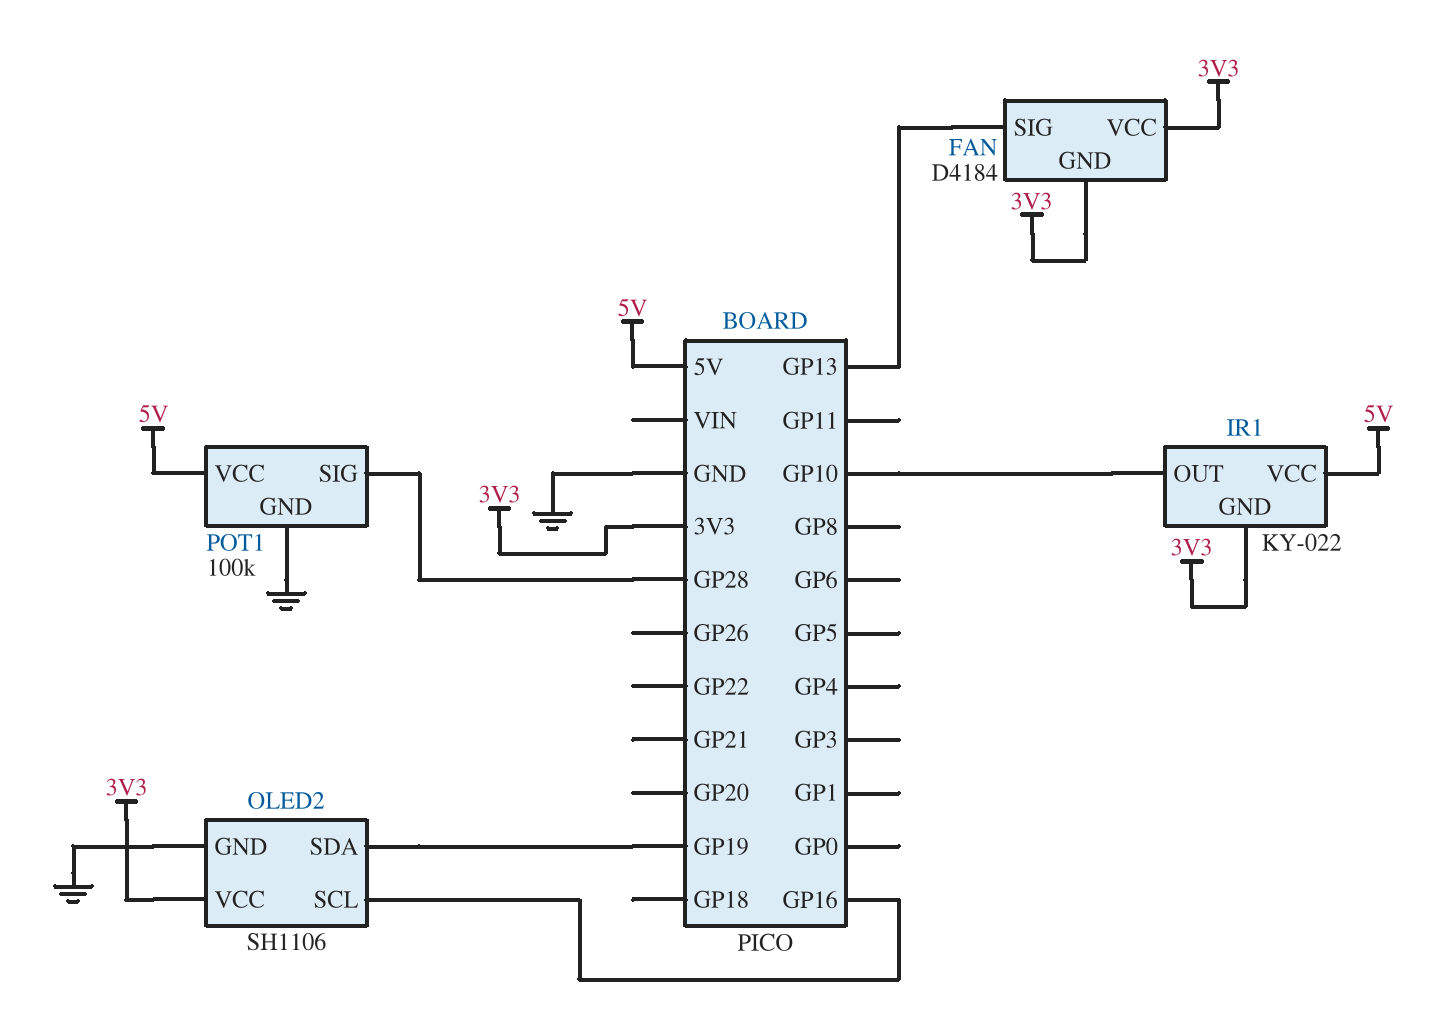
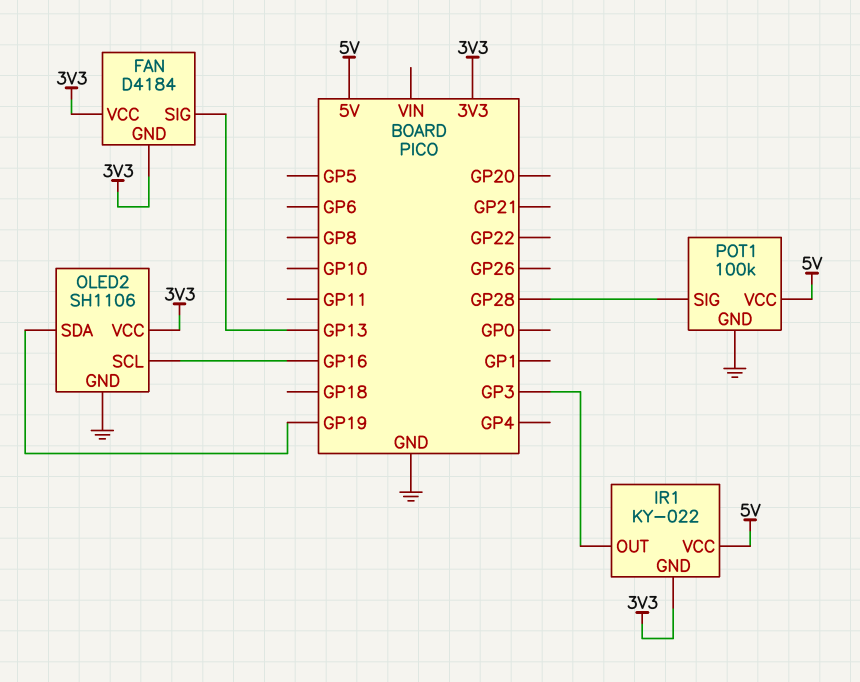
IR1 pin OUT: GP10 -> GP3

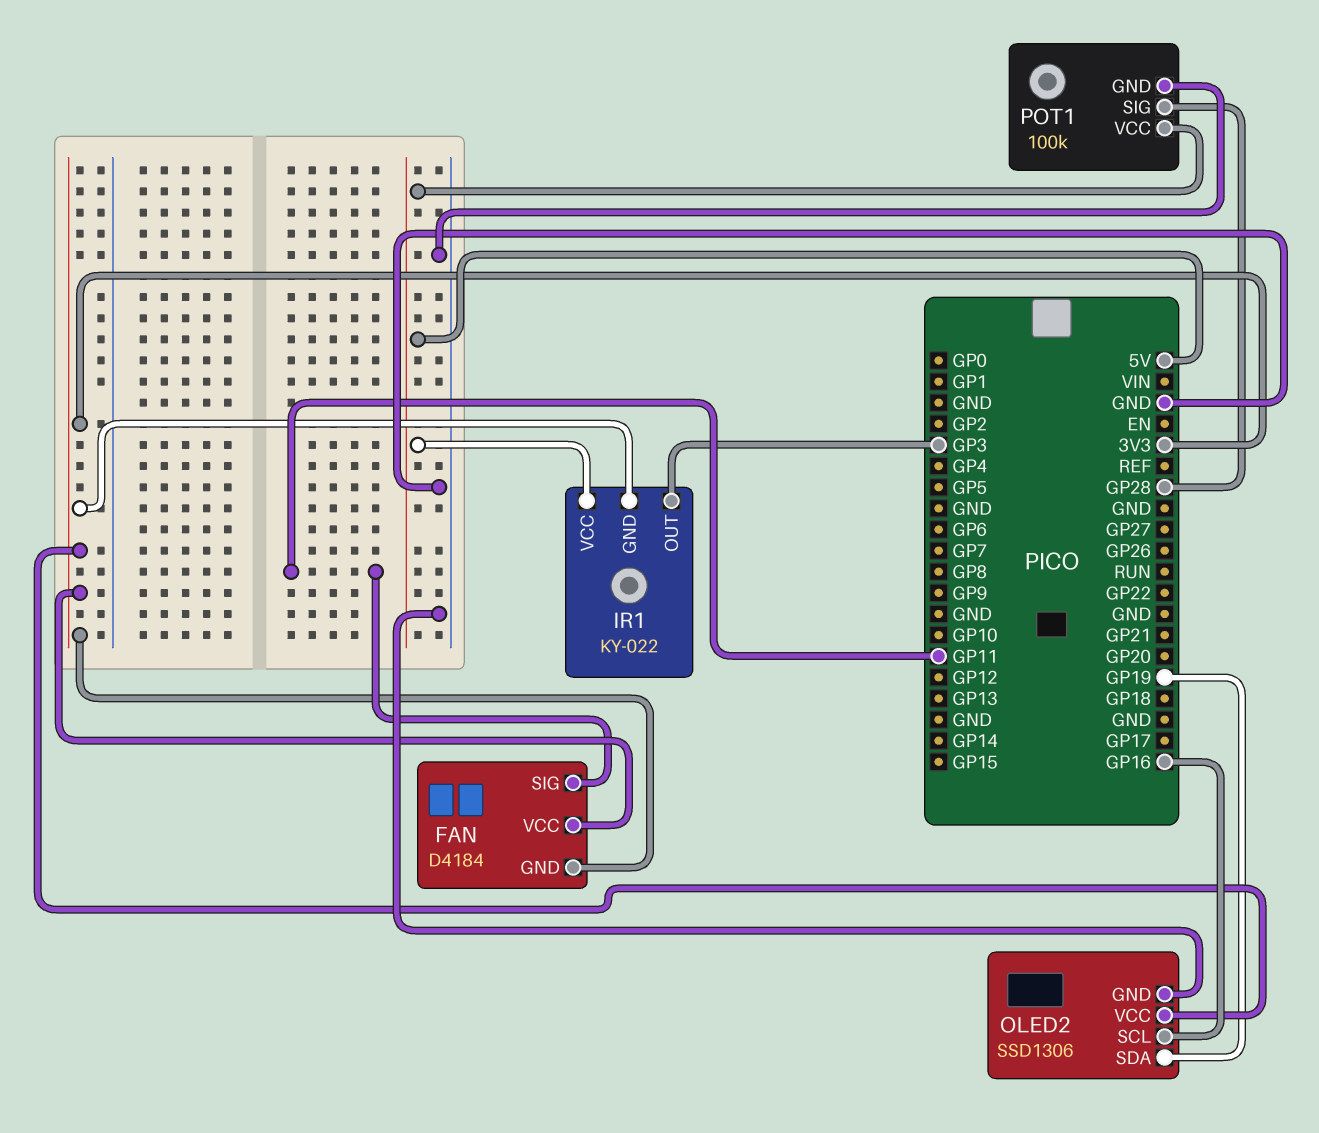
FAN pin SIG: GP13 -> GP11
OLED2: SH1106 -> SSD1306

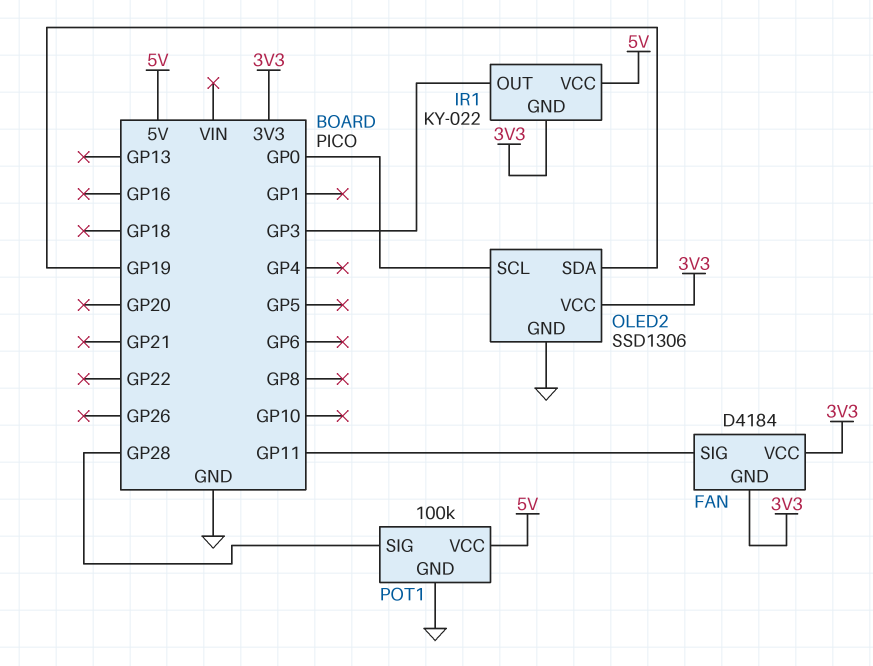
OLED2 pin SCL: GP16 -> GP0

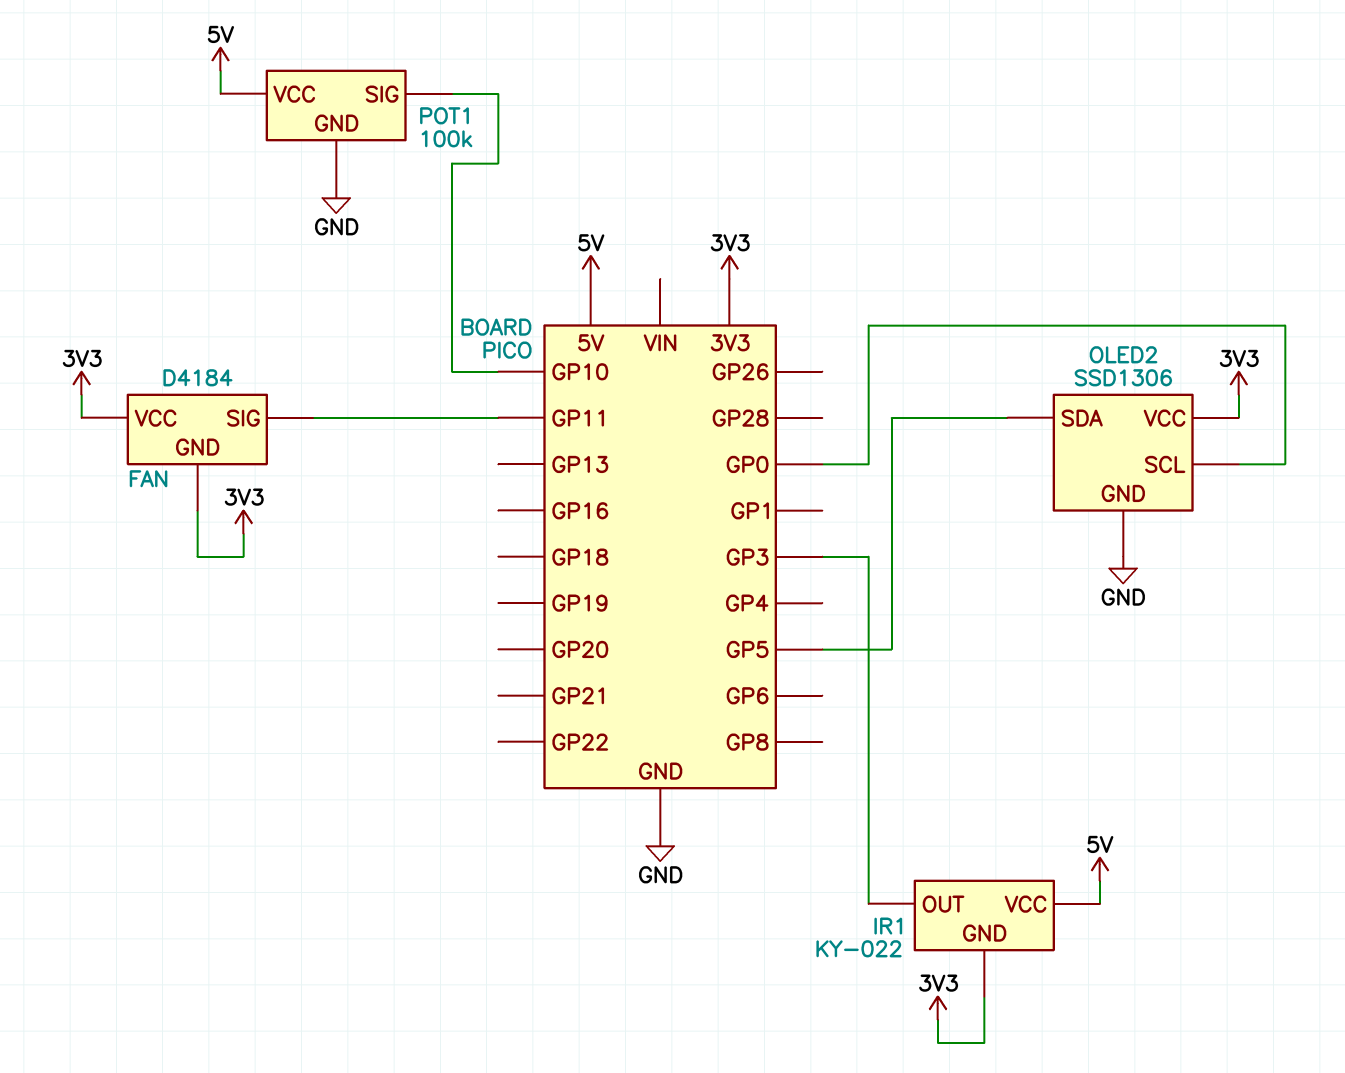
OLED2 pin SDA: GP19 -> GP5
POT1 pin SIG: GP28 -> GP10

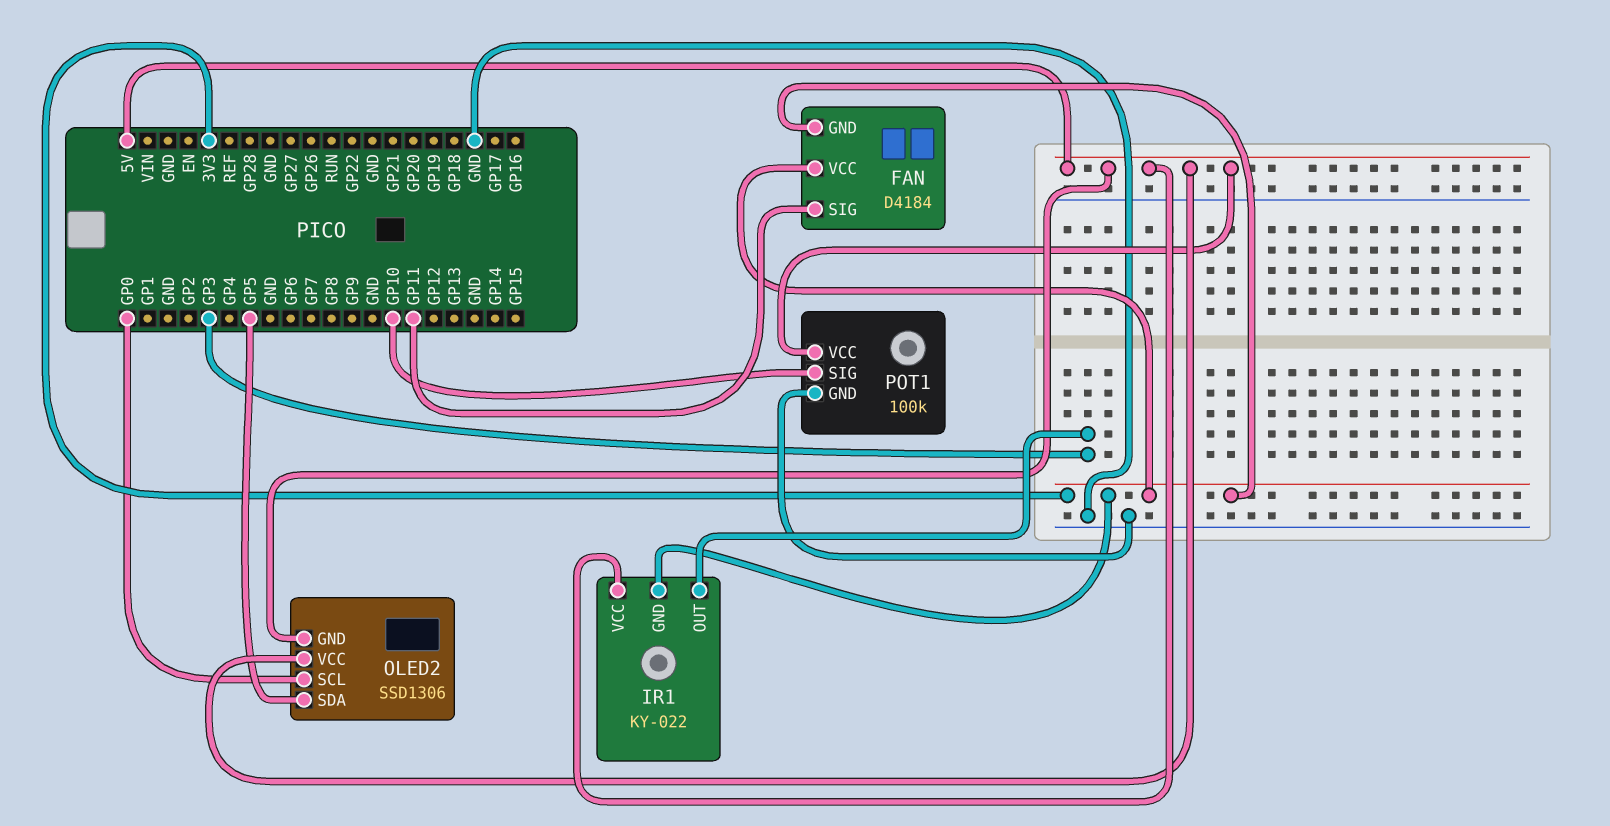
OLED2 pin GND: GND -> 5V
OLED2 pin VCC: 3V3 -> 5V

